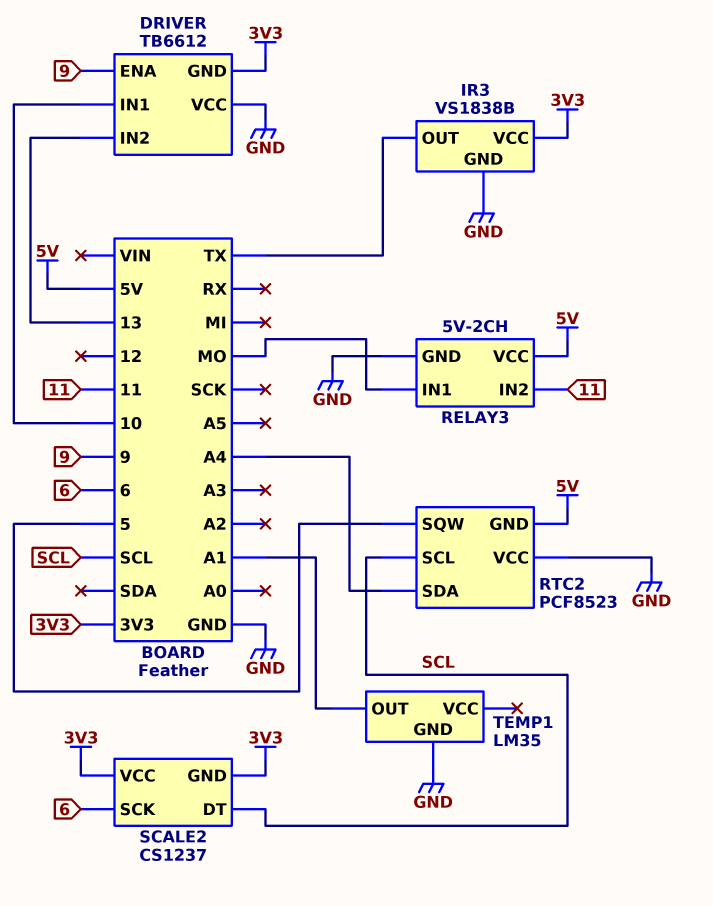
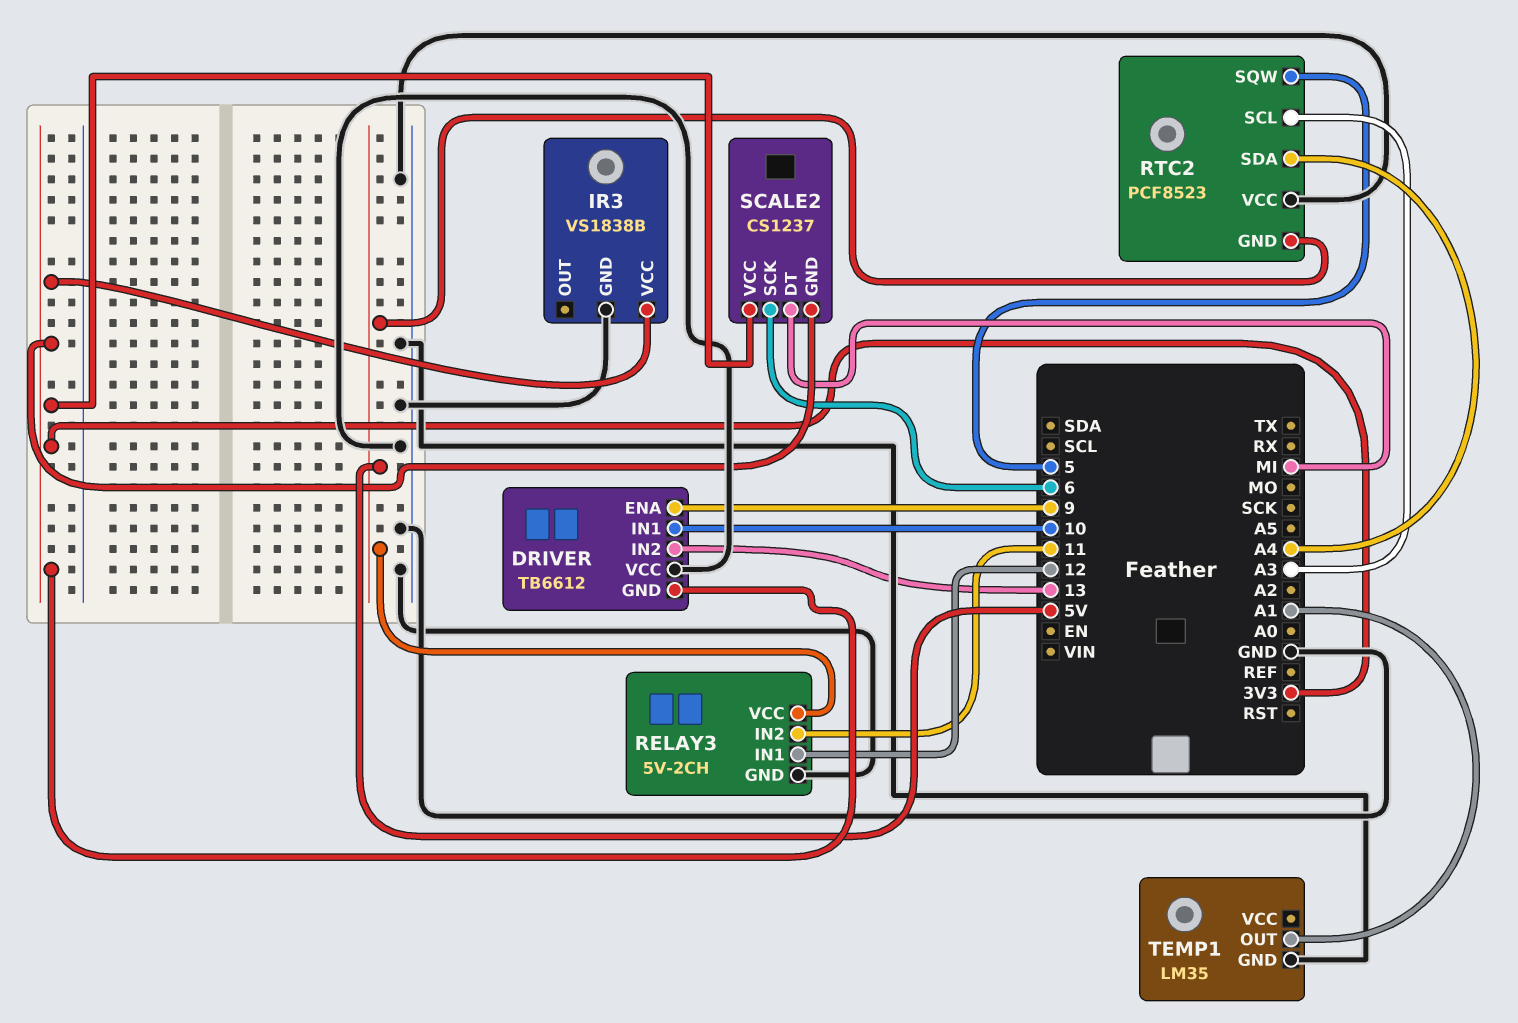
IR3 pin OUT: TX -> none
RELAY3 pin IN1: MO -> 12
RTC2 pin SCL: SCL -> A3
SCALE2 pin DT: SCL -> MI

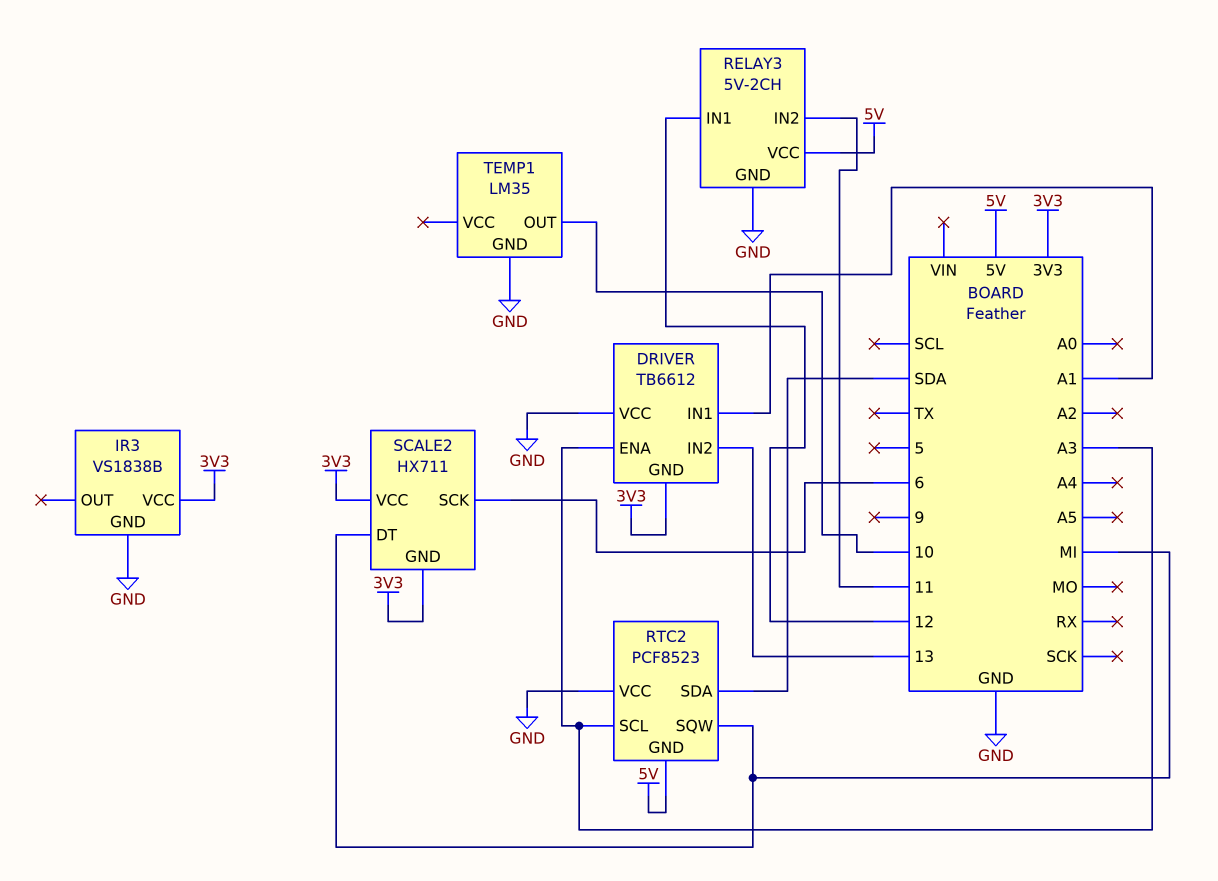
DRIVER pin ENA: 9 -> A3
DRIVER pin IN1: 10 -> A1
RTC2 pin SDA: A4 -> SDA
RTC2 pin SQW: 5 -> MI
SCALE2: CS1237 -> HX711
TEMP1 pin OUT: A1 -> 10

